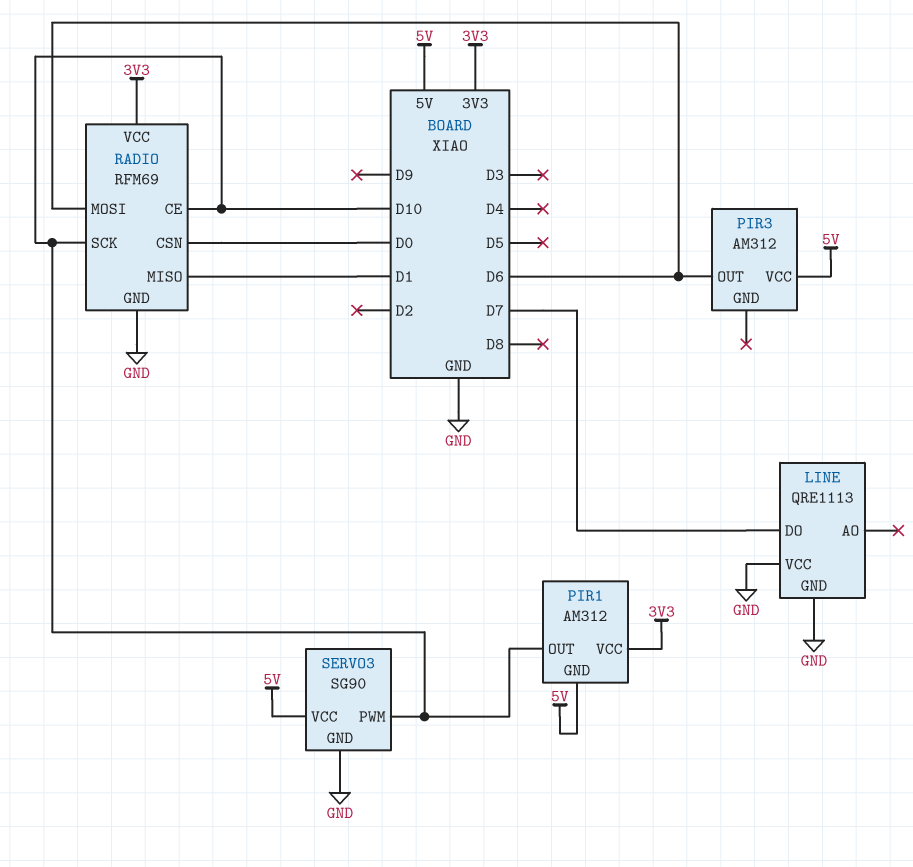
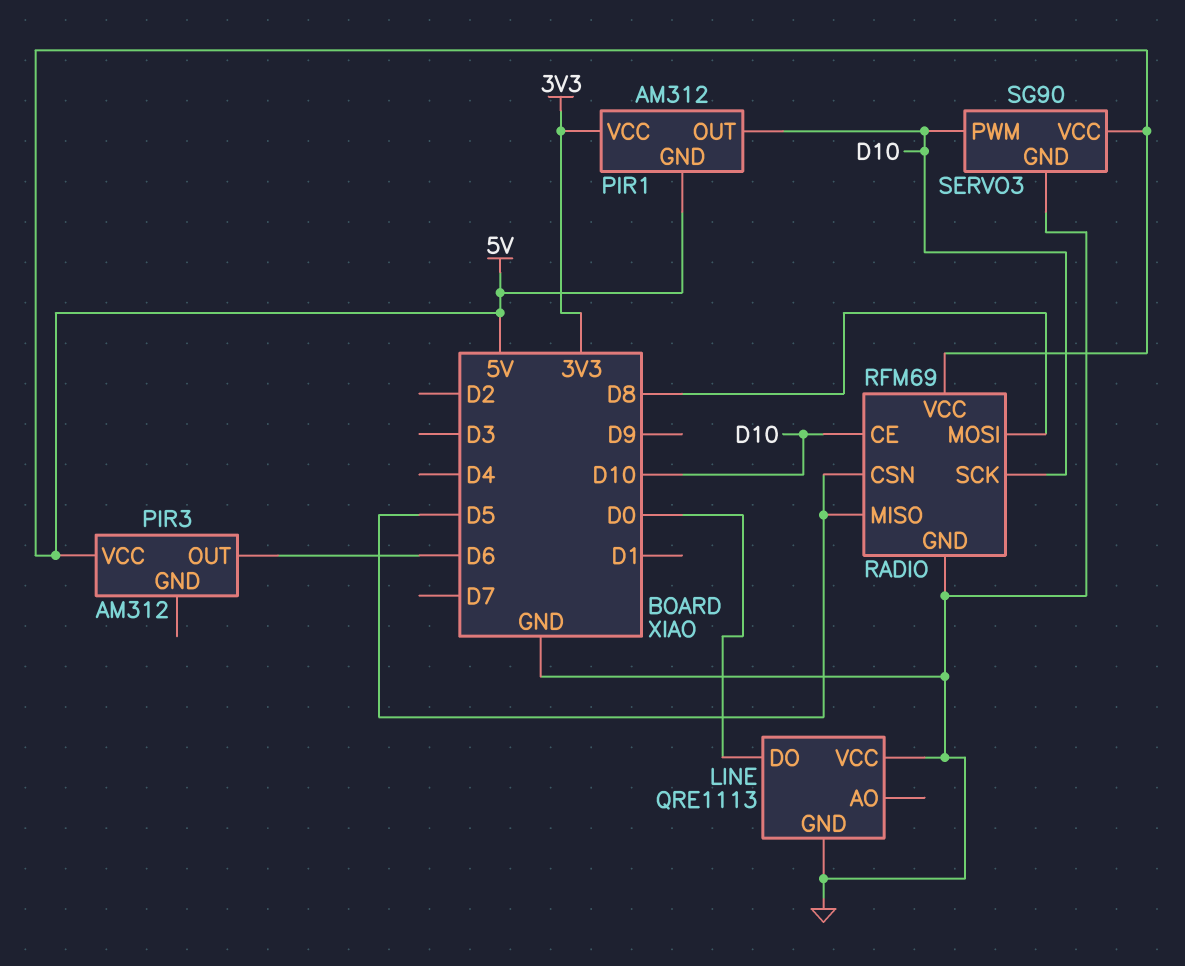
LINE pin DO: D7 -> D0
RADIO pin CSN: D0 -> D5
RADIO pin MISO: D1 -> D5
RADIO pin MOSI: D6 -> D8
RADIO pin VCC: 3V3 -> 5V

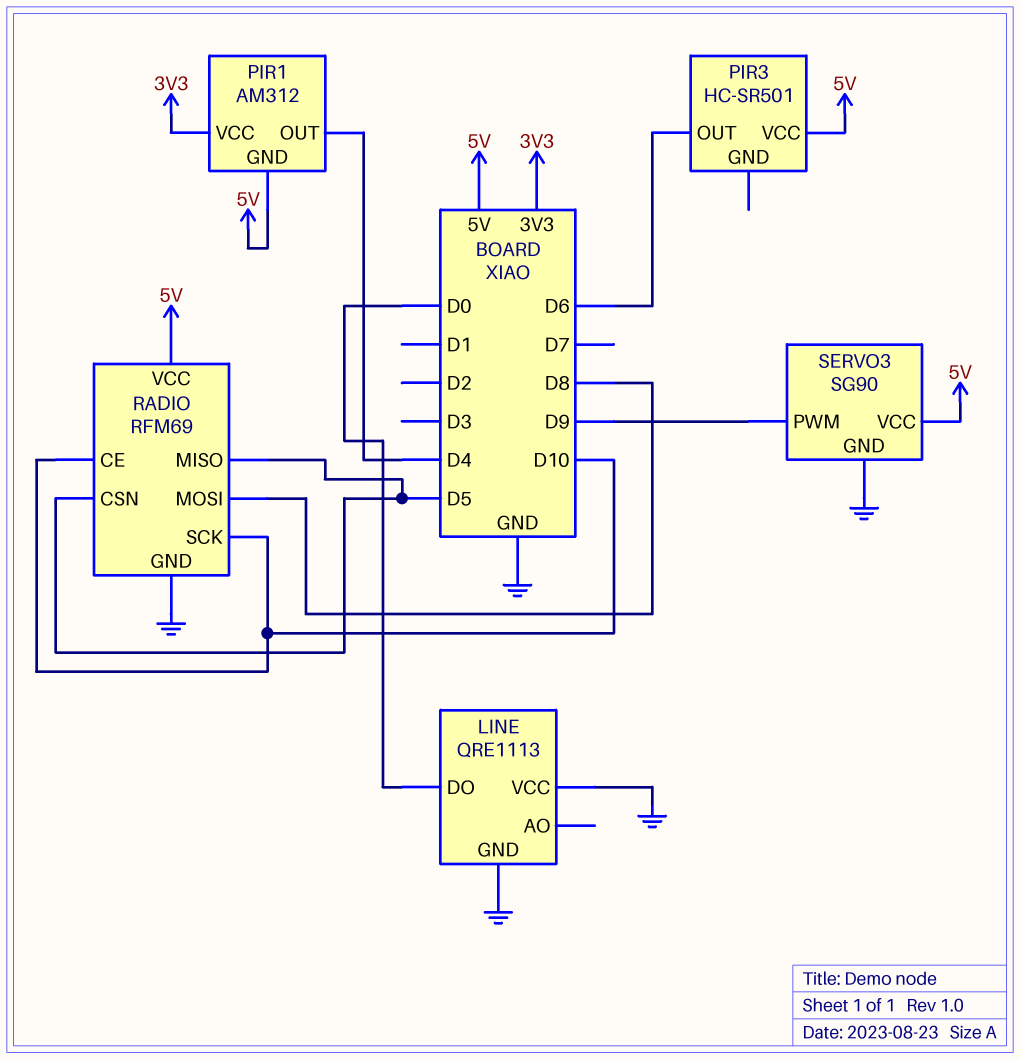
PIR1 pin OUT: D10 -> D4
PIR3: AM312 -> HC-SR501
SERVO3 pin PWM: D10 -> D9

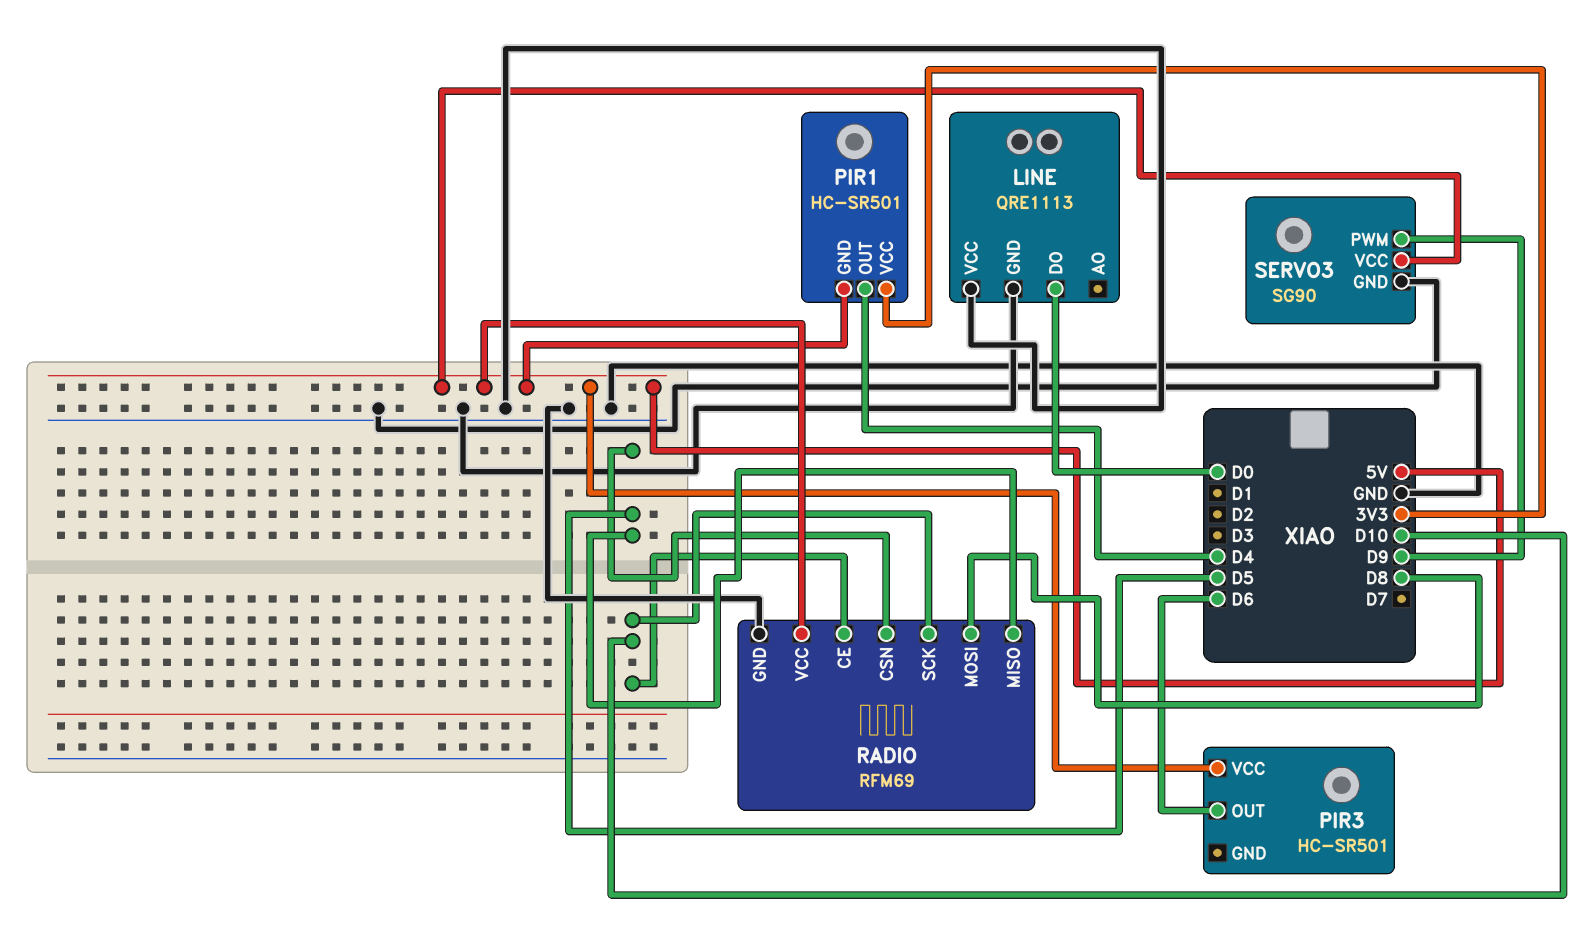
PIR1: AM312 -> HC-SR501

